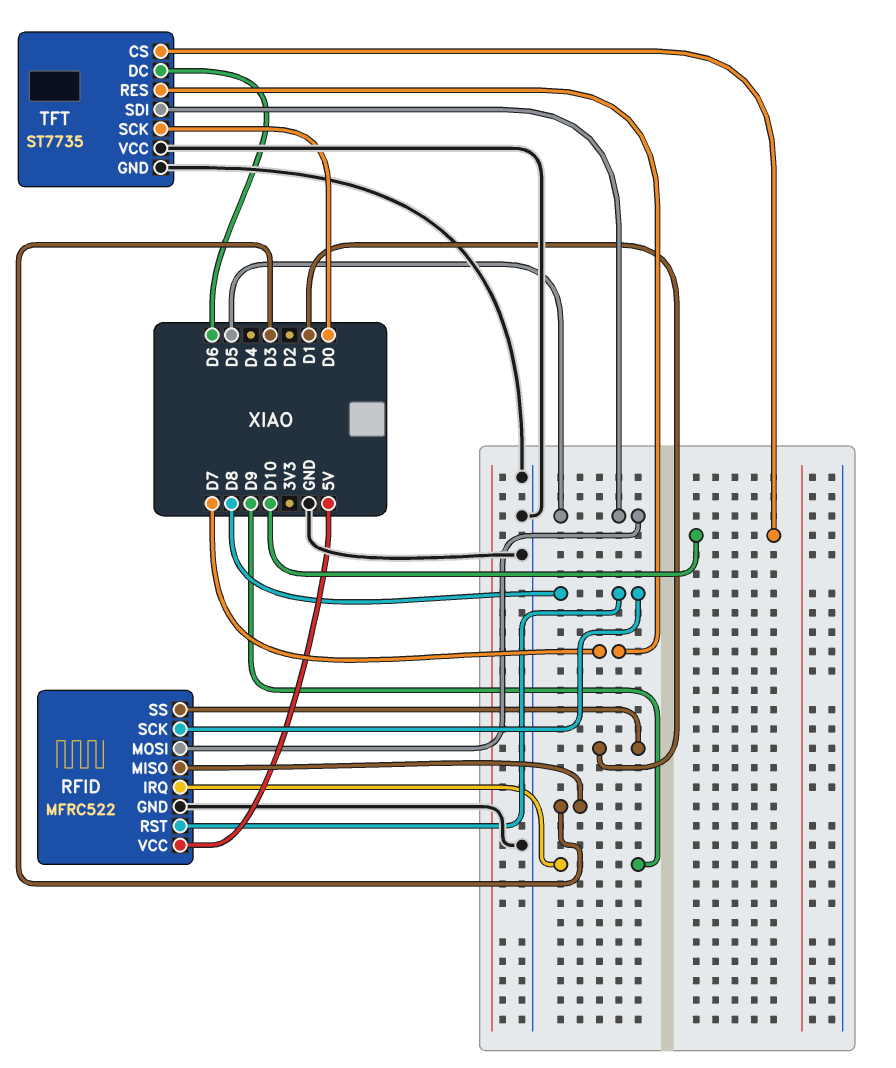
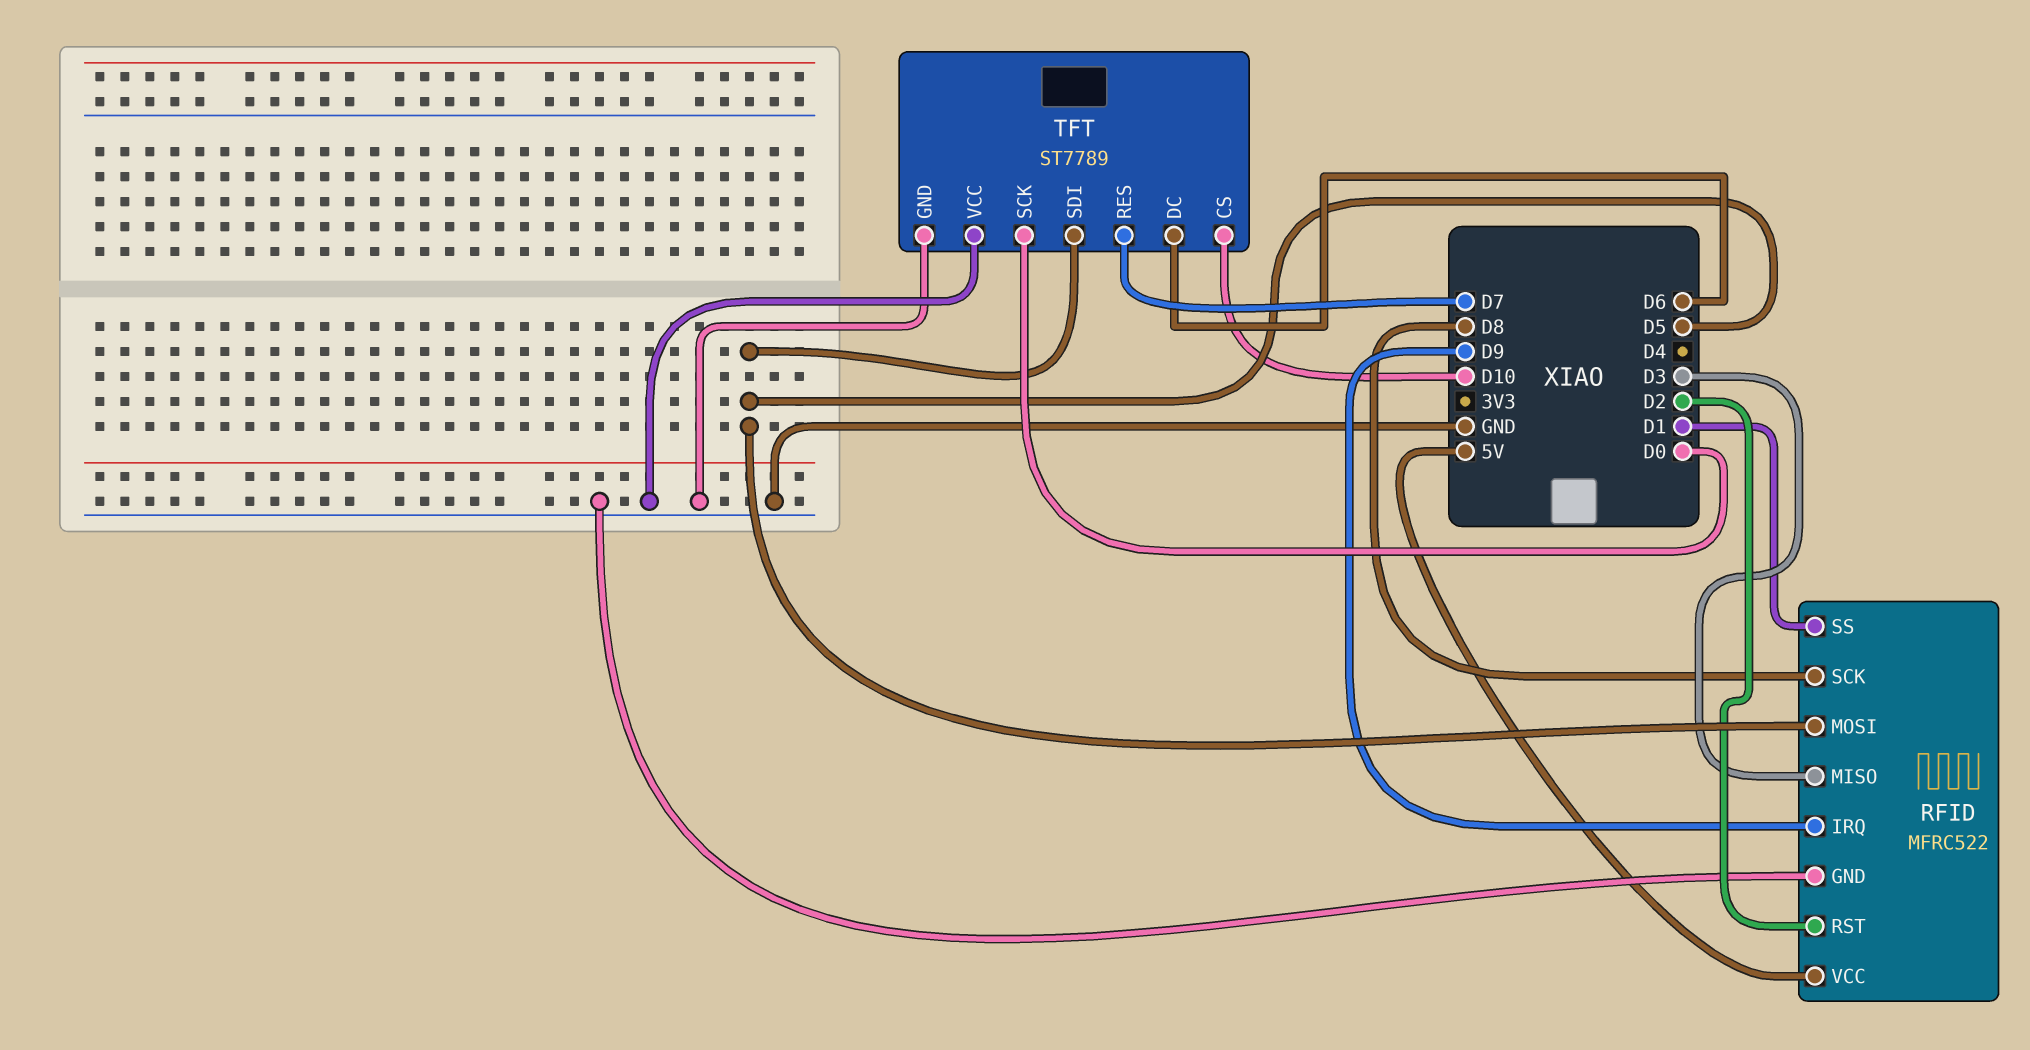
RFID pin RST: D8 -> D2
TFT: ST7735 -> ST7789

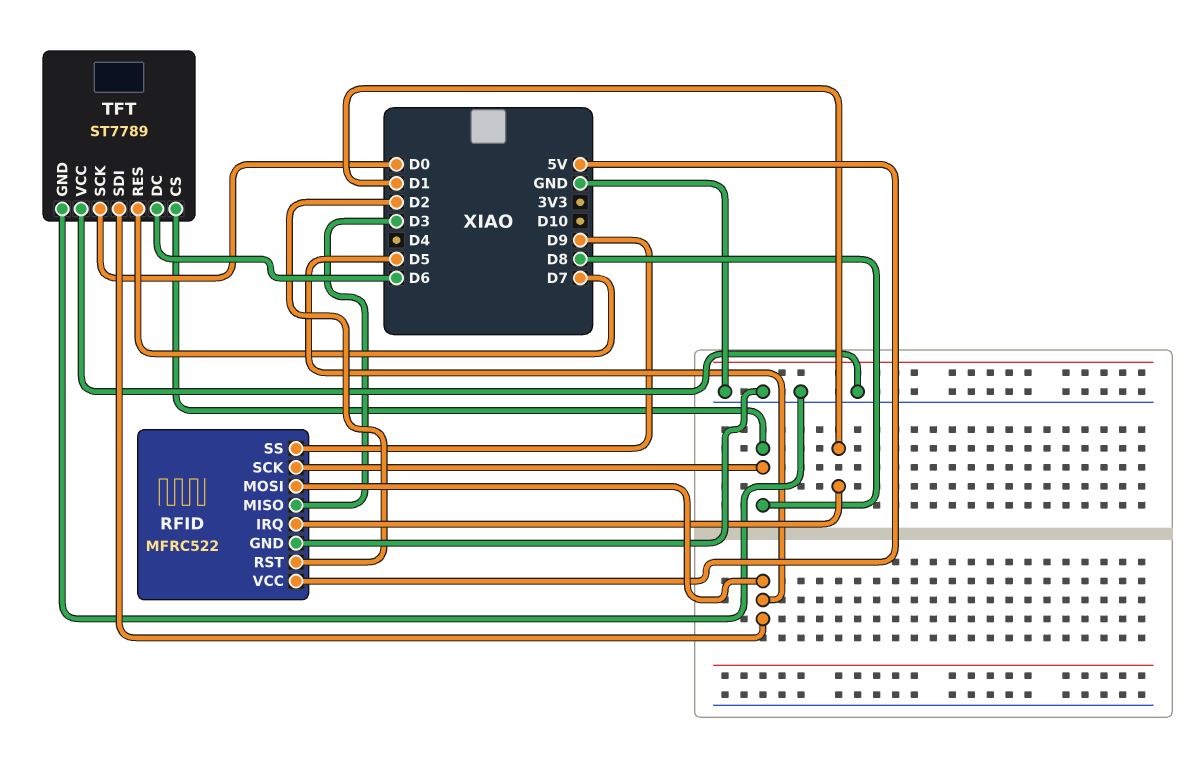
RFID pin IRQ: D9 -> D1
RFID pin SS: D1 -> D9
TFT pin CS: D10 -> D8

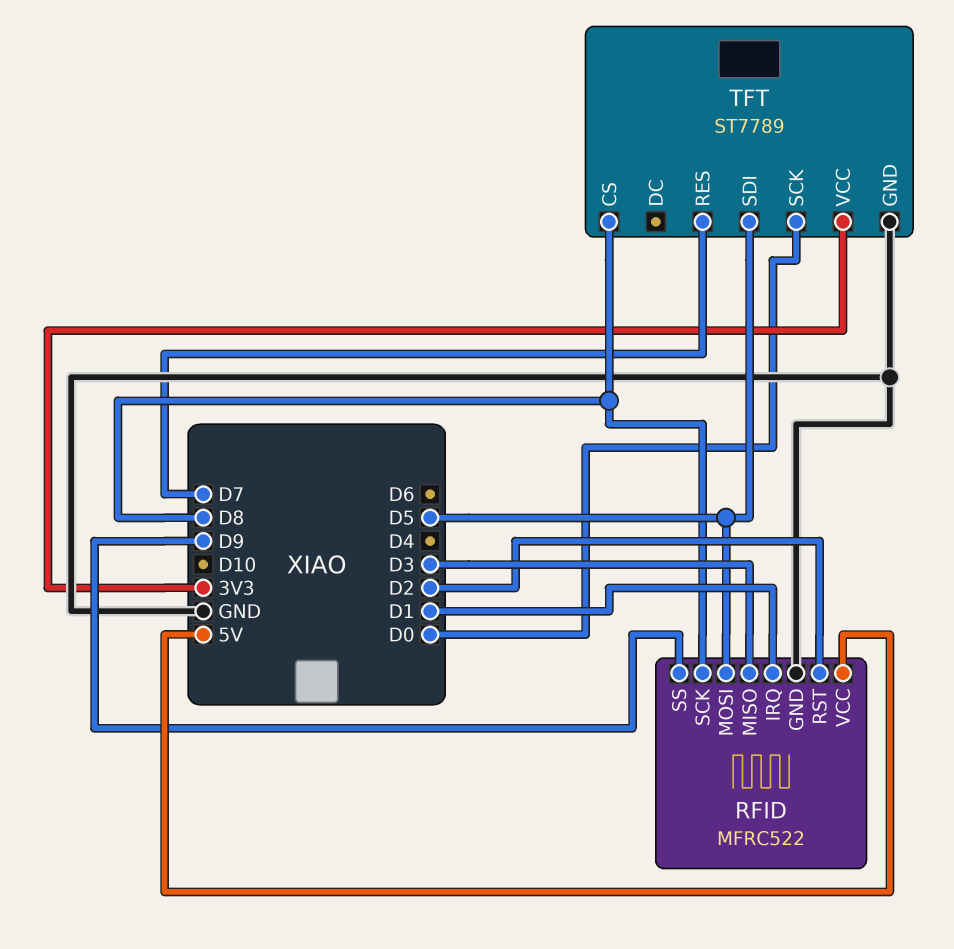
TFT pin DC: D6 -> none
TFT pin VCC: GND -> 3V3

